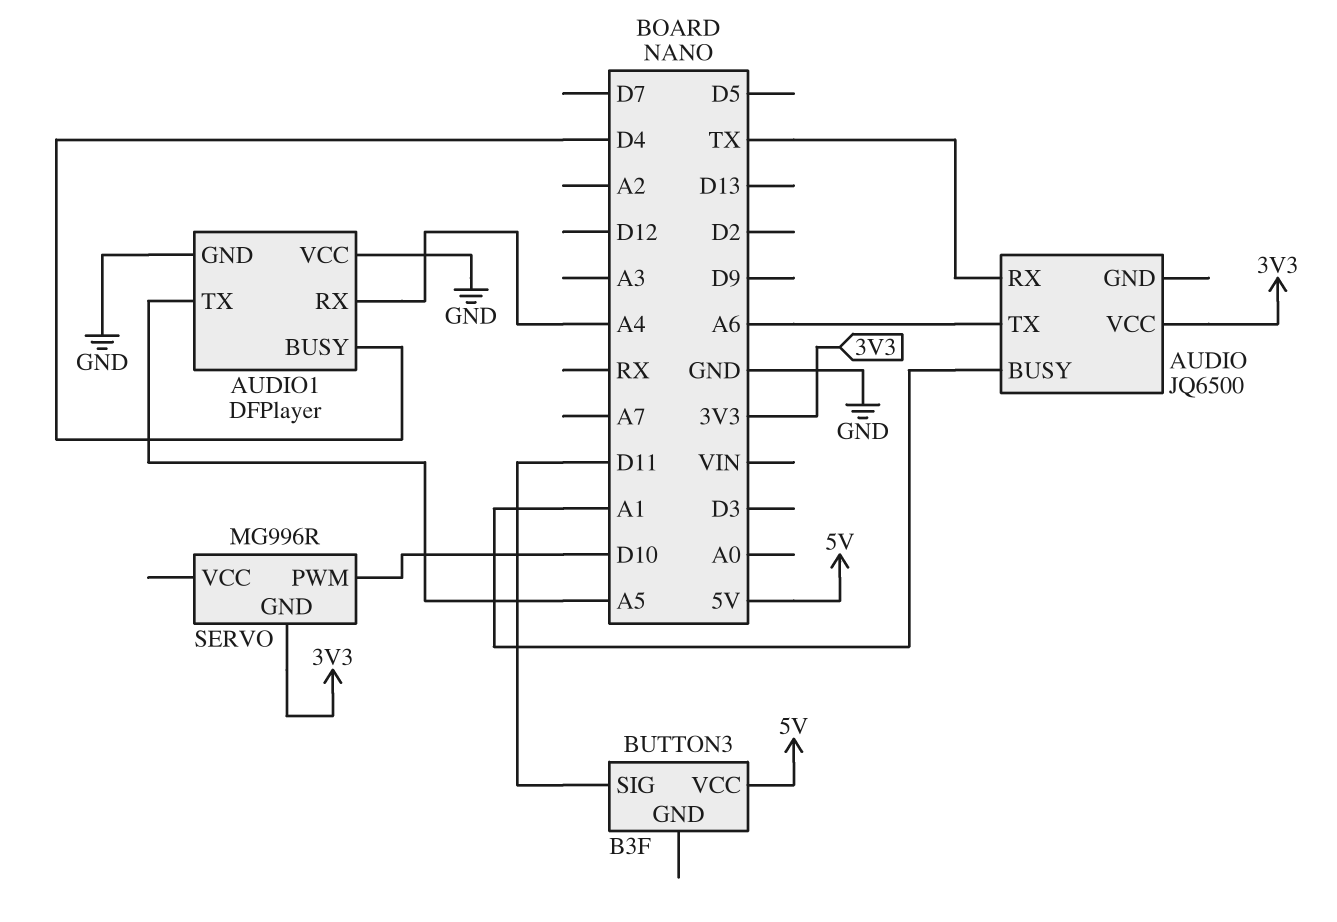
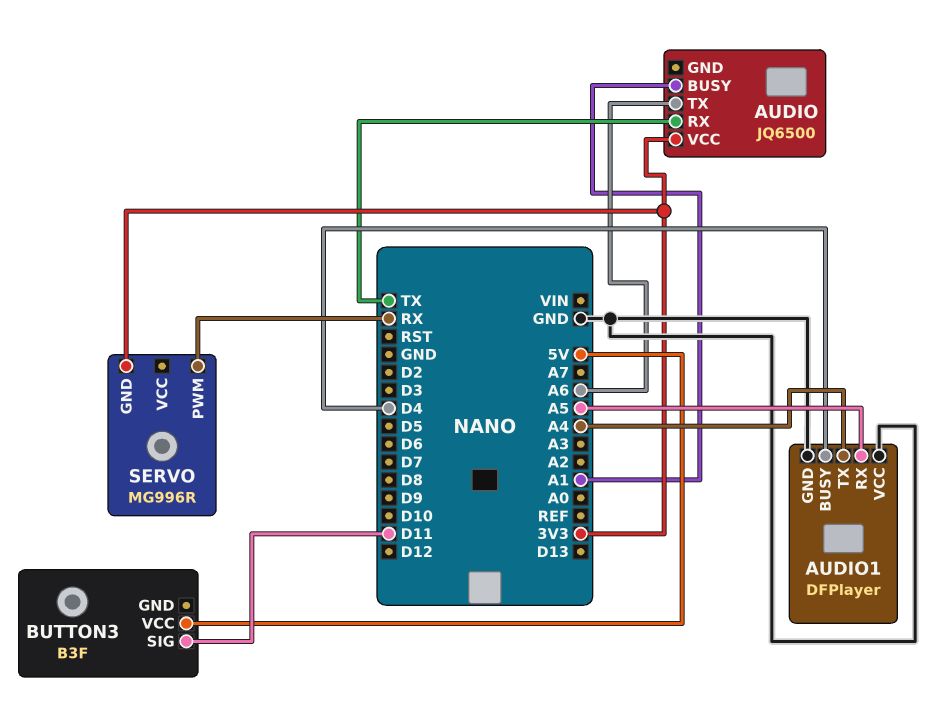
AUDIO1 pin RX: A4 -> A5
AUDIO1 pin TX: A5 -> A4
SERVO pin PWM: D10 -> RX

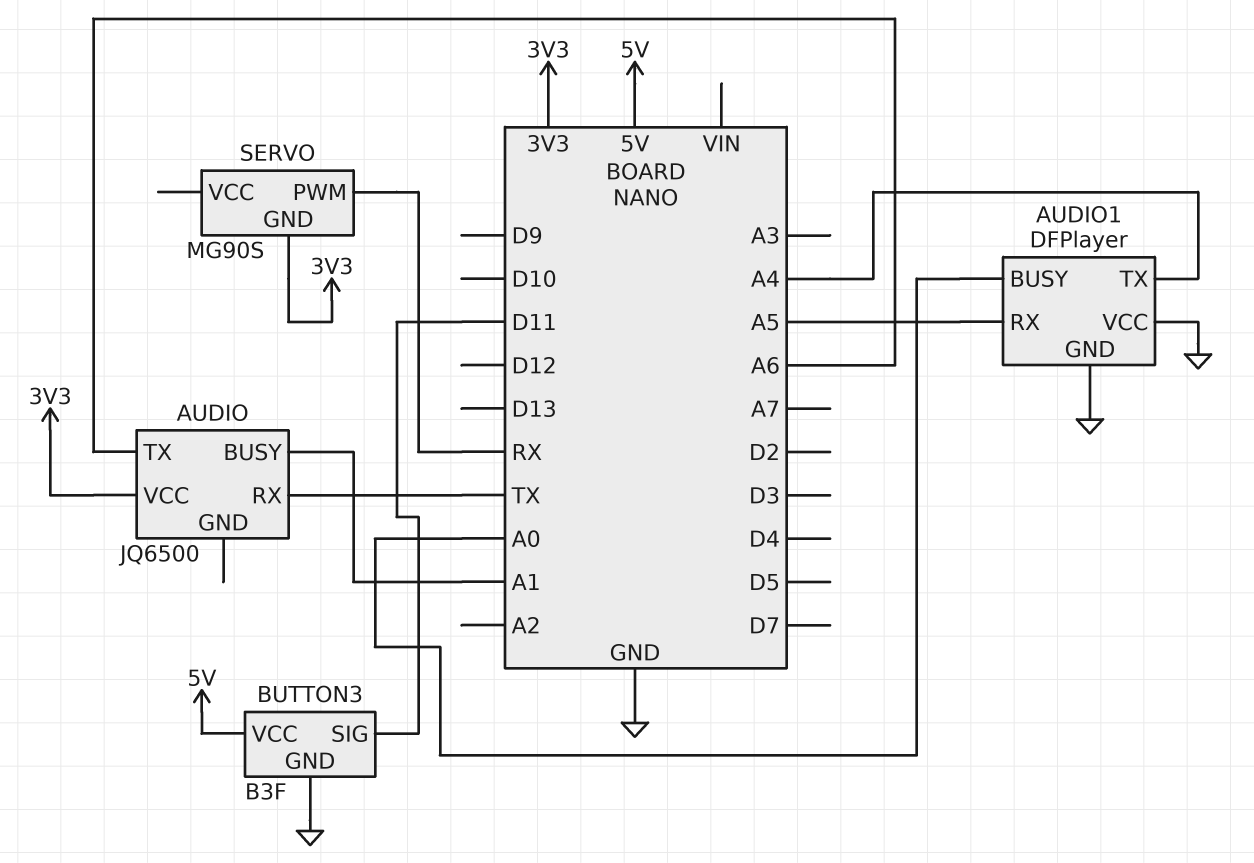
AUDIO1 pin BUSY: D4 -> A0
BUTTON3 pin GND: none -> GND
SERVO: MG996R -> MG90S

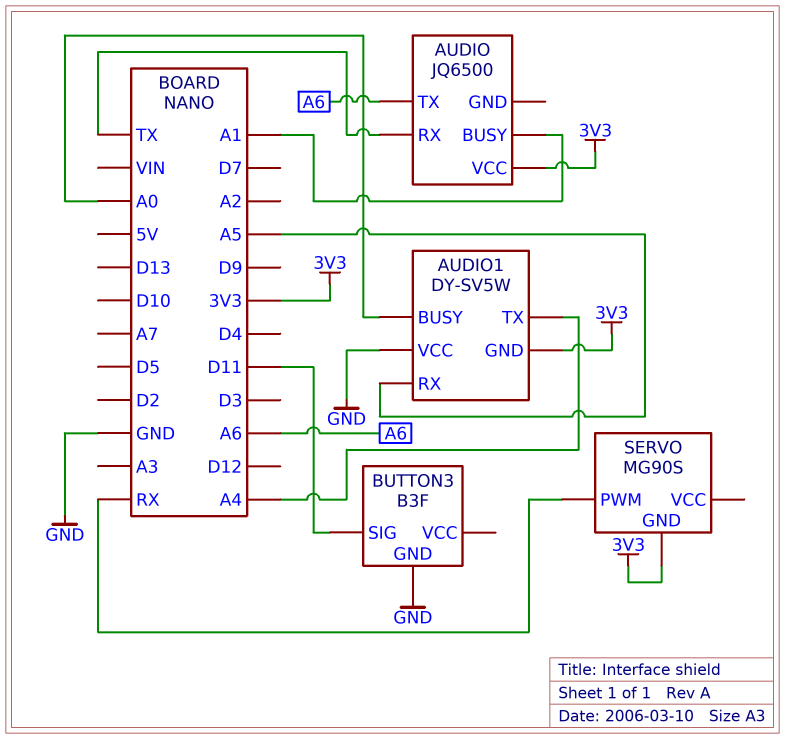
AUDIO1: DFPlayer -> DY-SV5W
AUDIO1 pin GND: GND -> 3V3
BUTTON3 pin VCC: 5V -> none

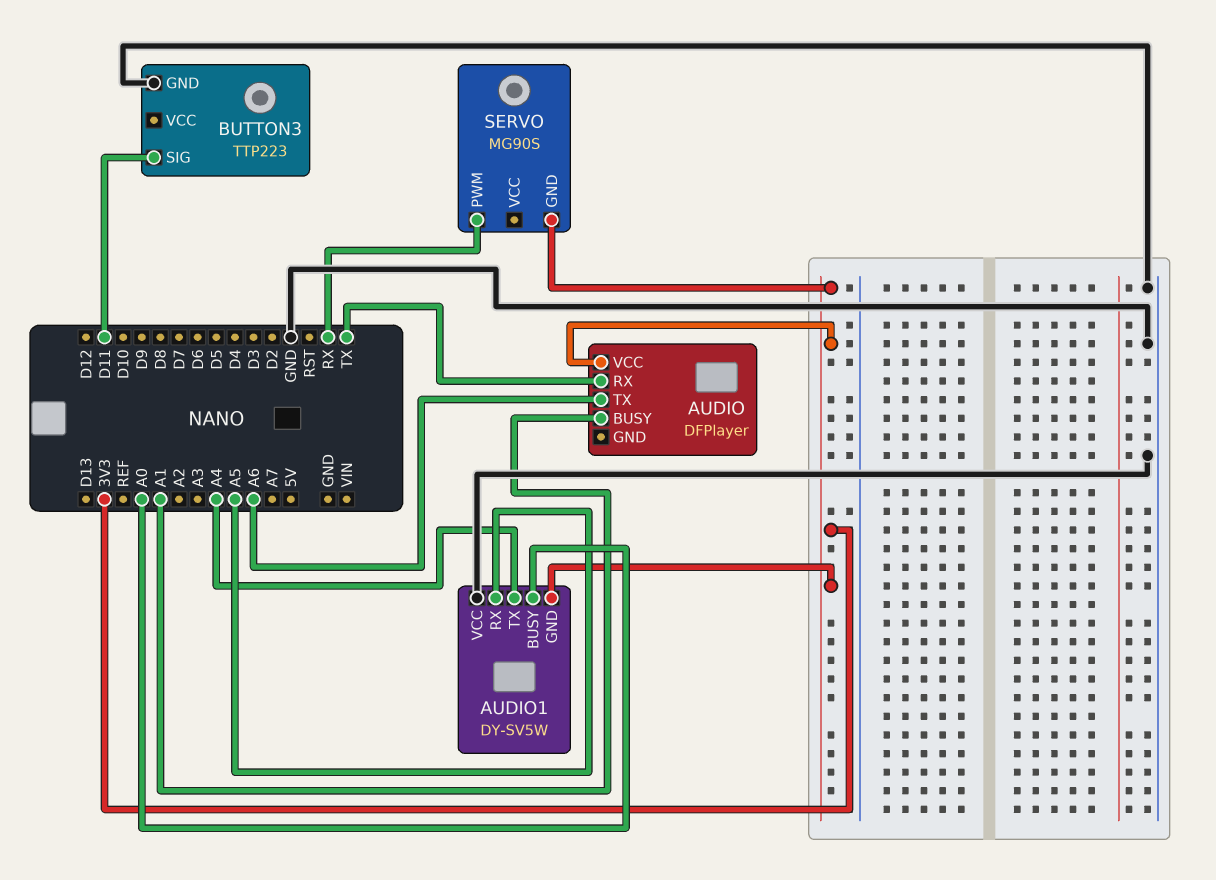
AUDIO: JQ6500 -> DFPlayer
BUTTON3: B3F -> TTP223

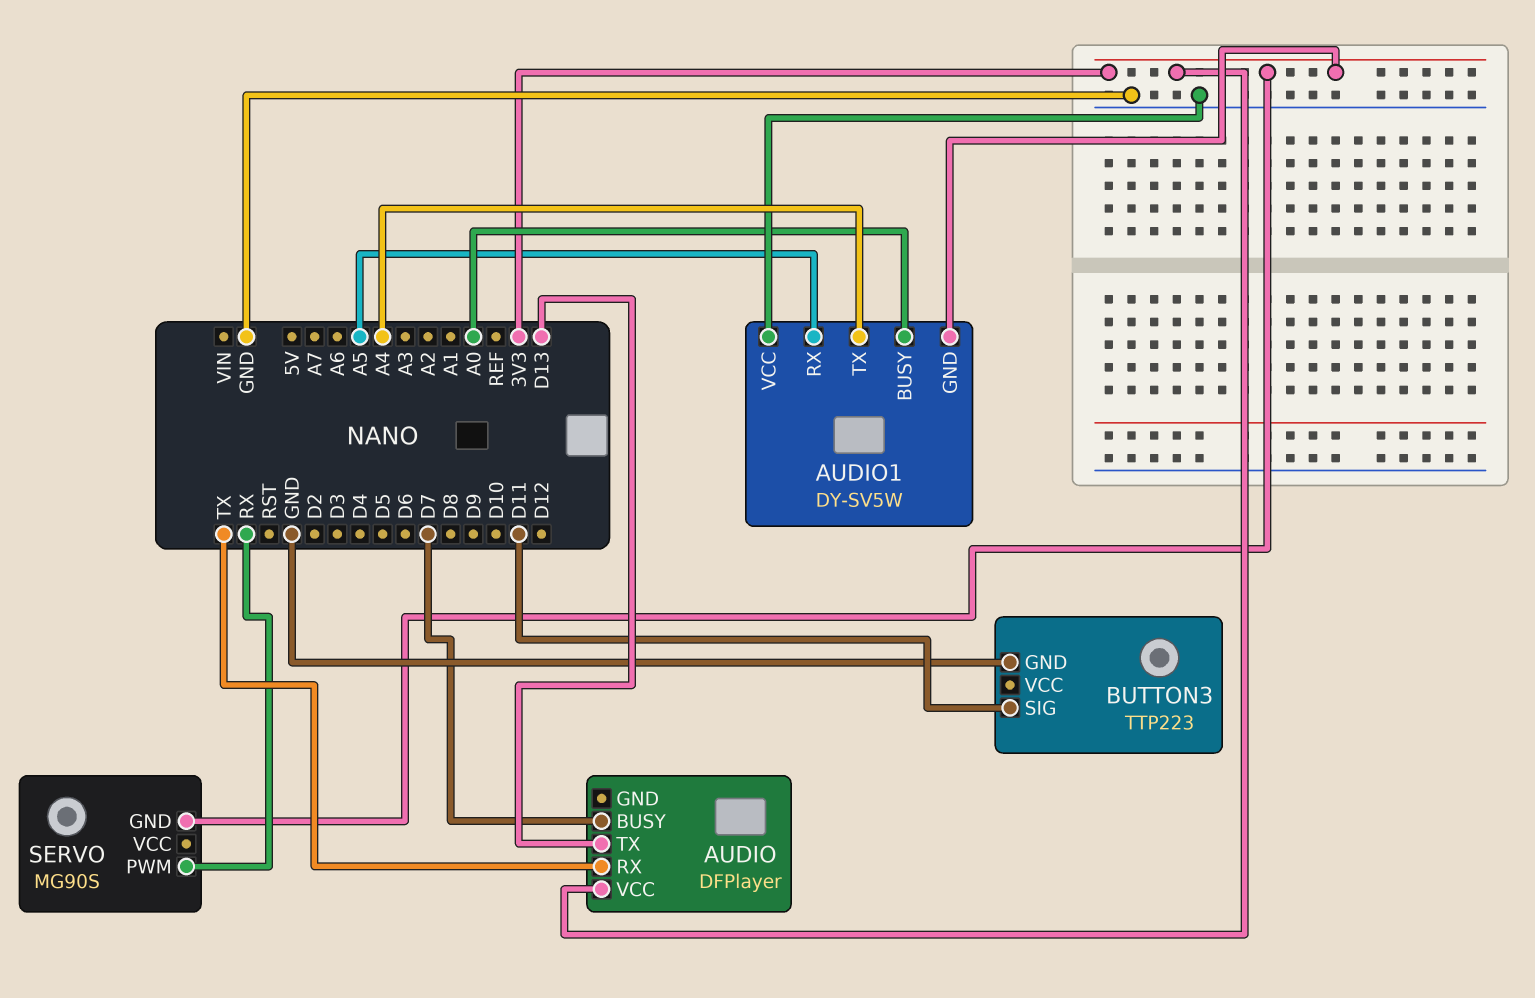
AUDIO pin BUSY: A1 -> D7
AUDIO pin TX: A6 -> D13

